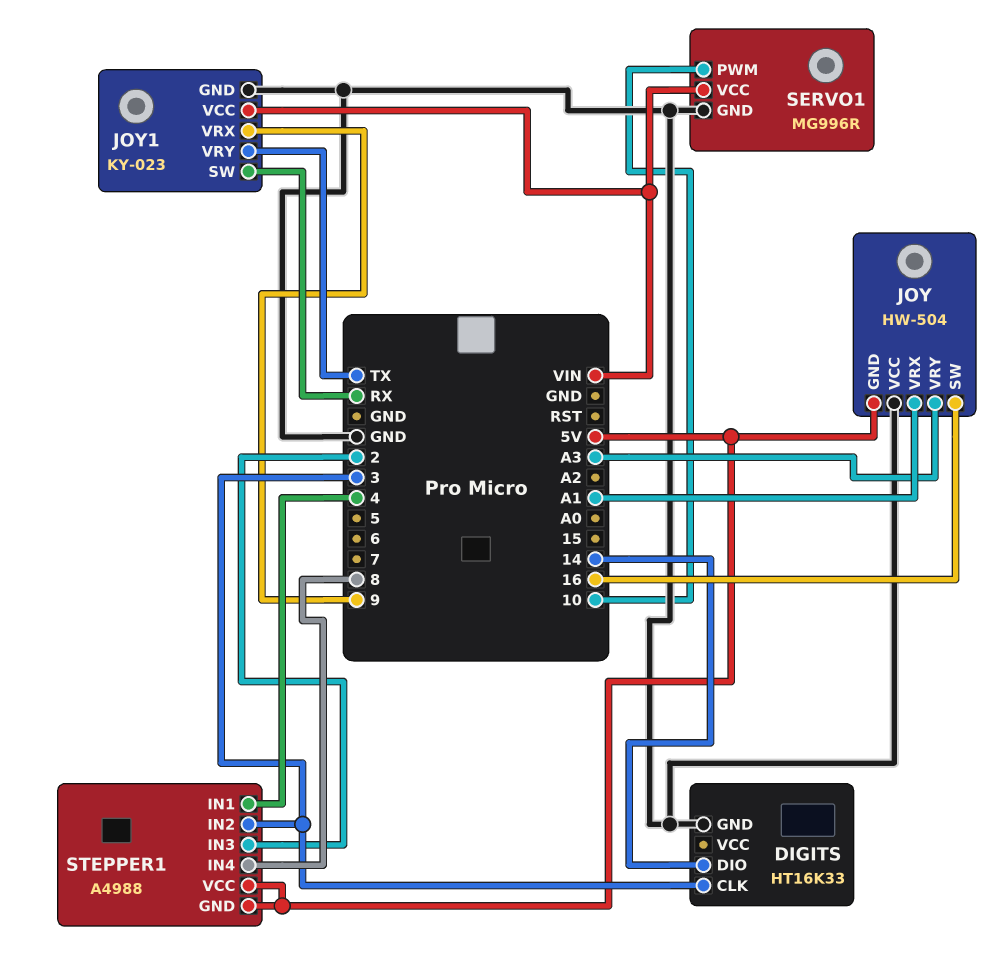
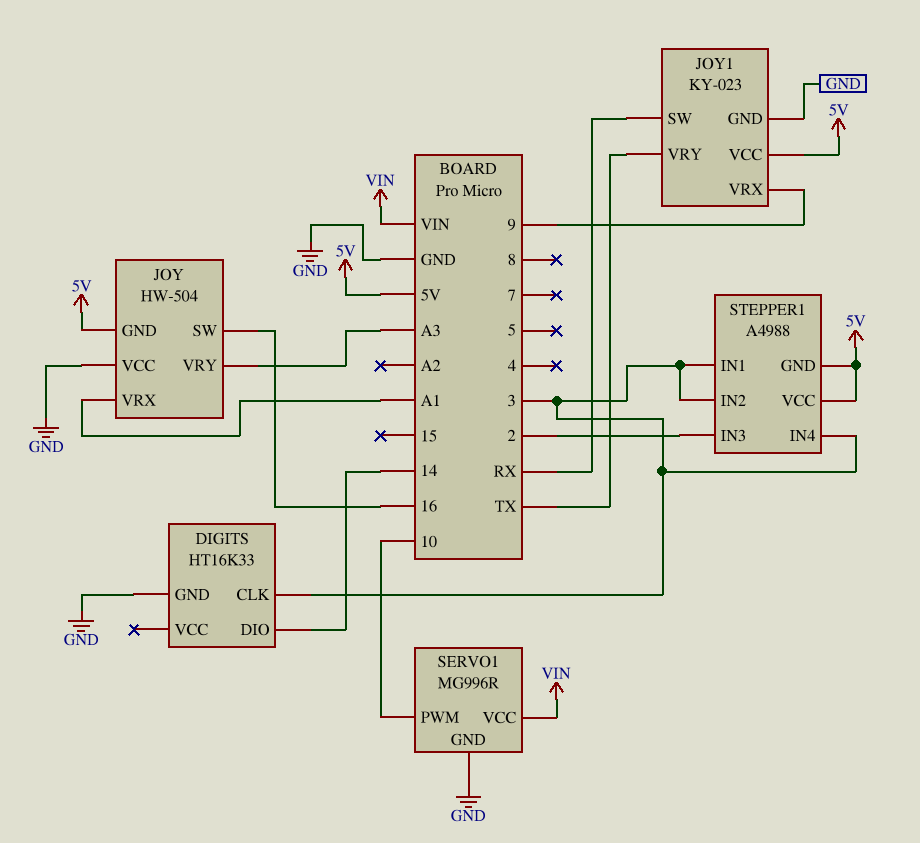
JOY1 pin VCC: VIN -> 5V
STEPPER1 pin IN1: 4 -> 3
STEPPER1 pin IN4: 8 -> 3

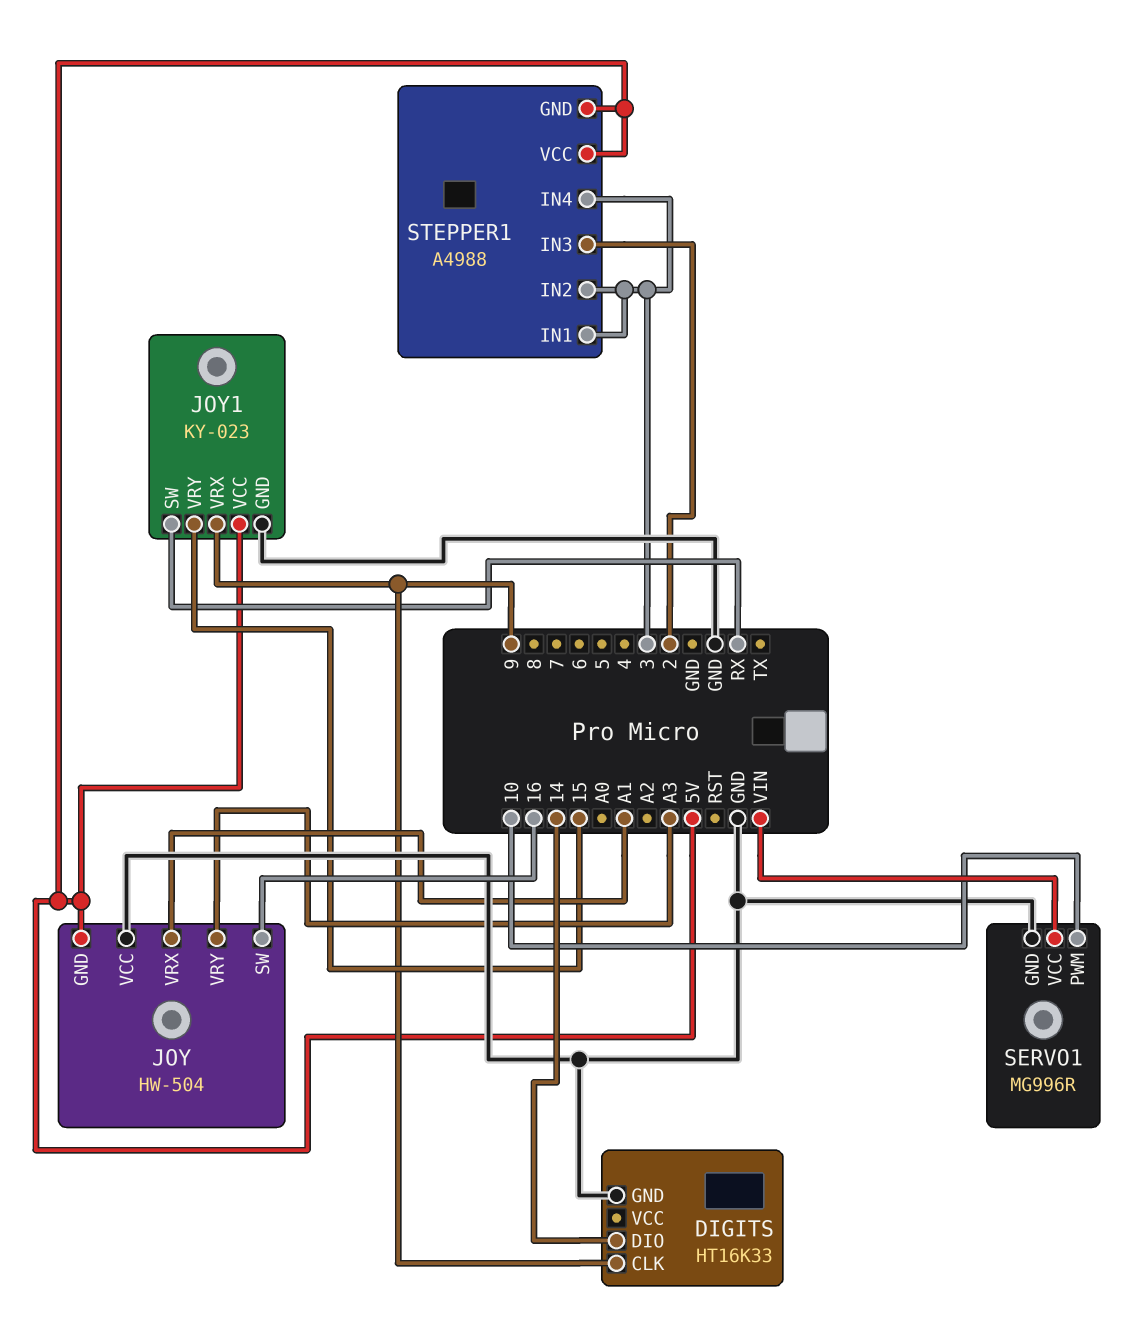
DIGITS pin CLK: 3 -> 9
JOY1 pin VRY: TX -> 15

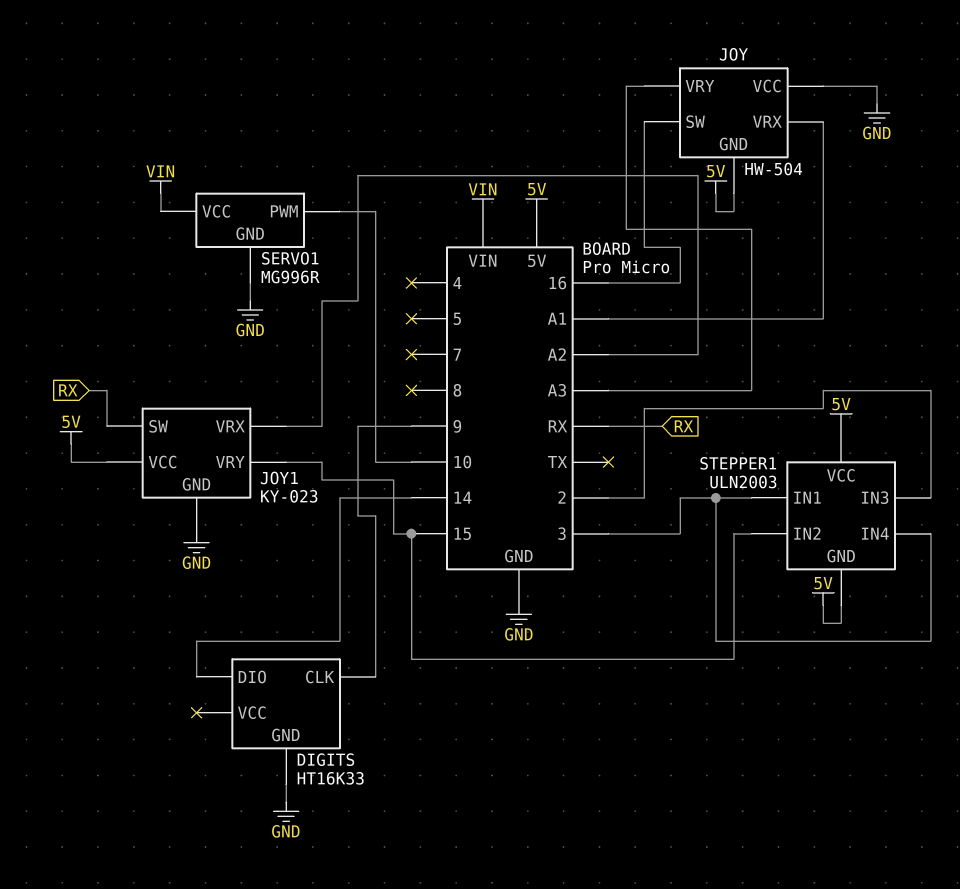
JOY1 pin VRX: 9 -> A2
STEPPER1: A4988 -> ULN2003
STEPPER1 pin IN2: 3 -> 15

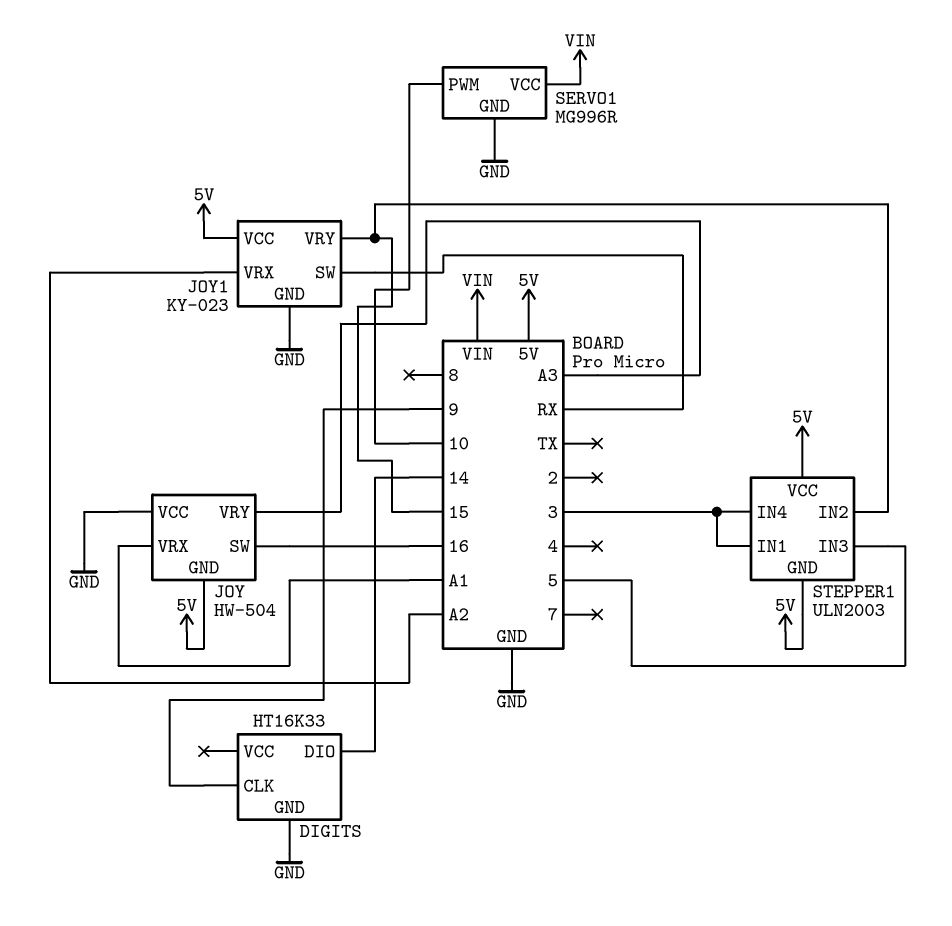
STEPPER1 pin IN3: 2 -> 5

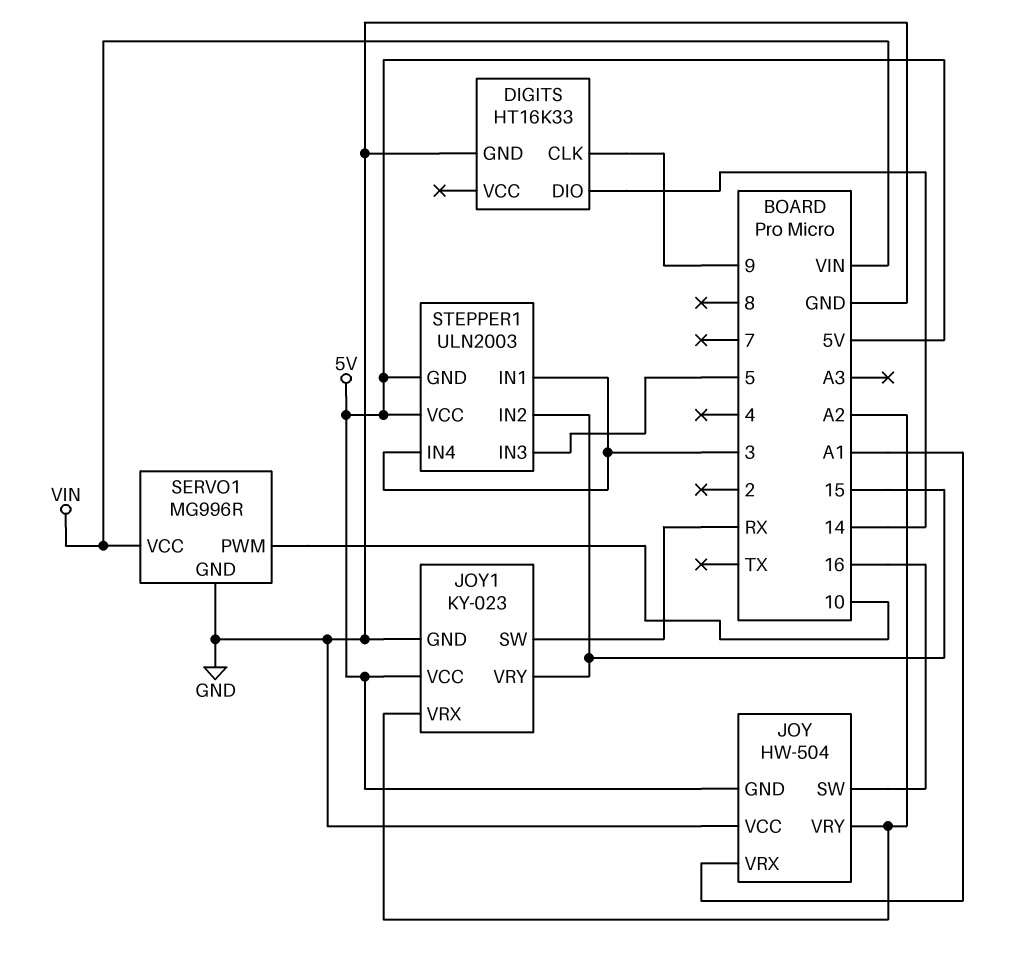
JOY pin VRY: A3 -> A2

